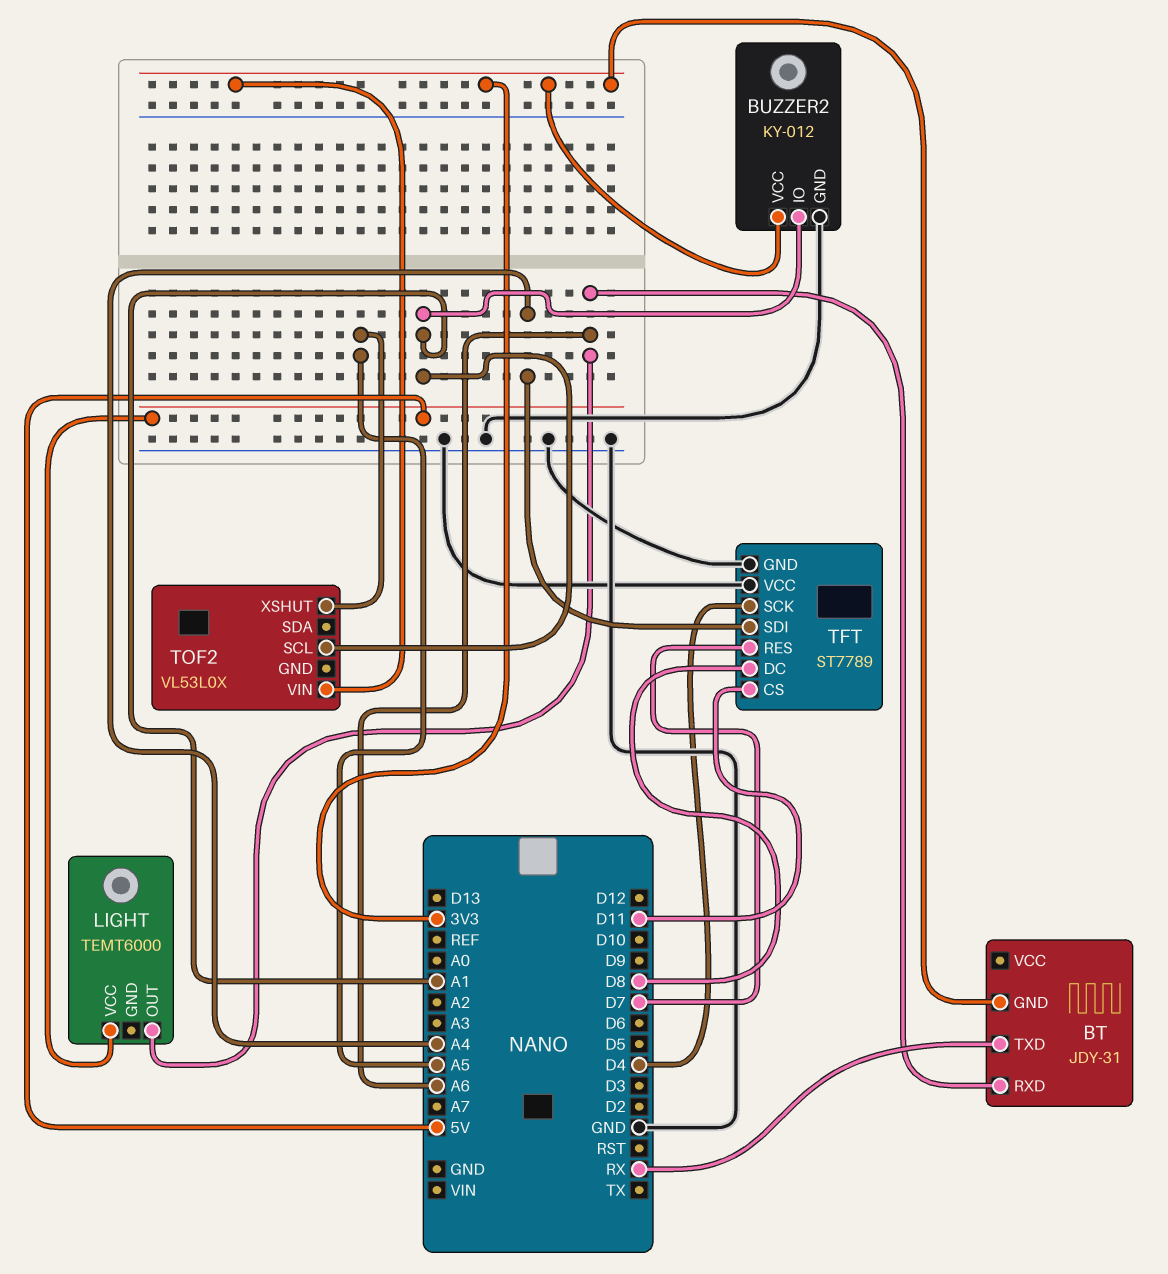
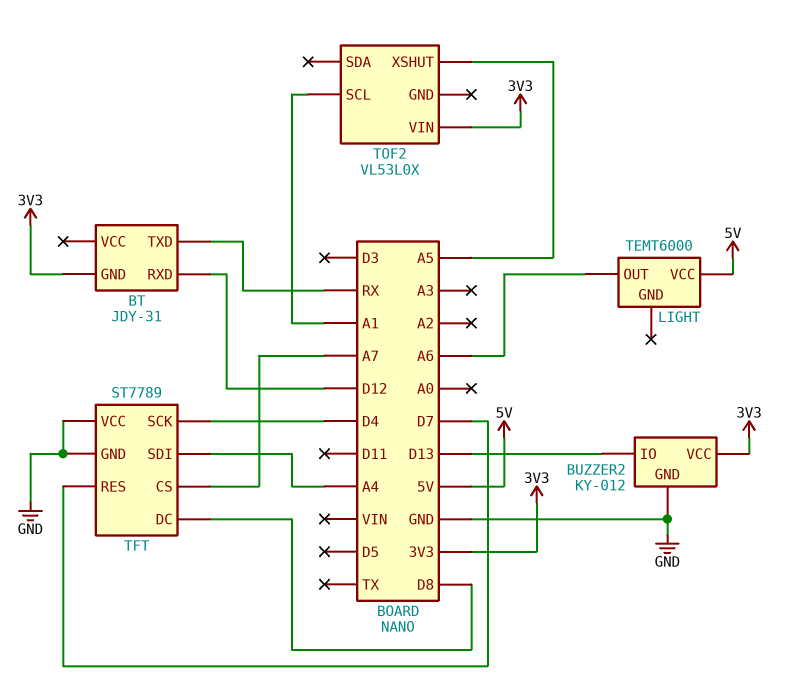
BT pin RXD: A6 -> D12
BUZZER2 pin IO: A1 -> D13
TFT pin CS: D11 -> A7

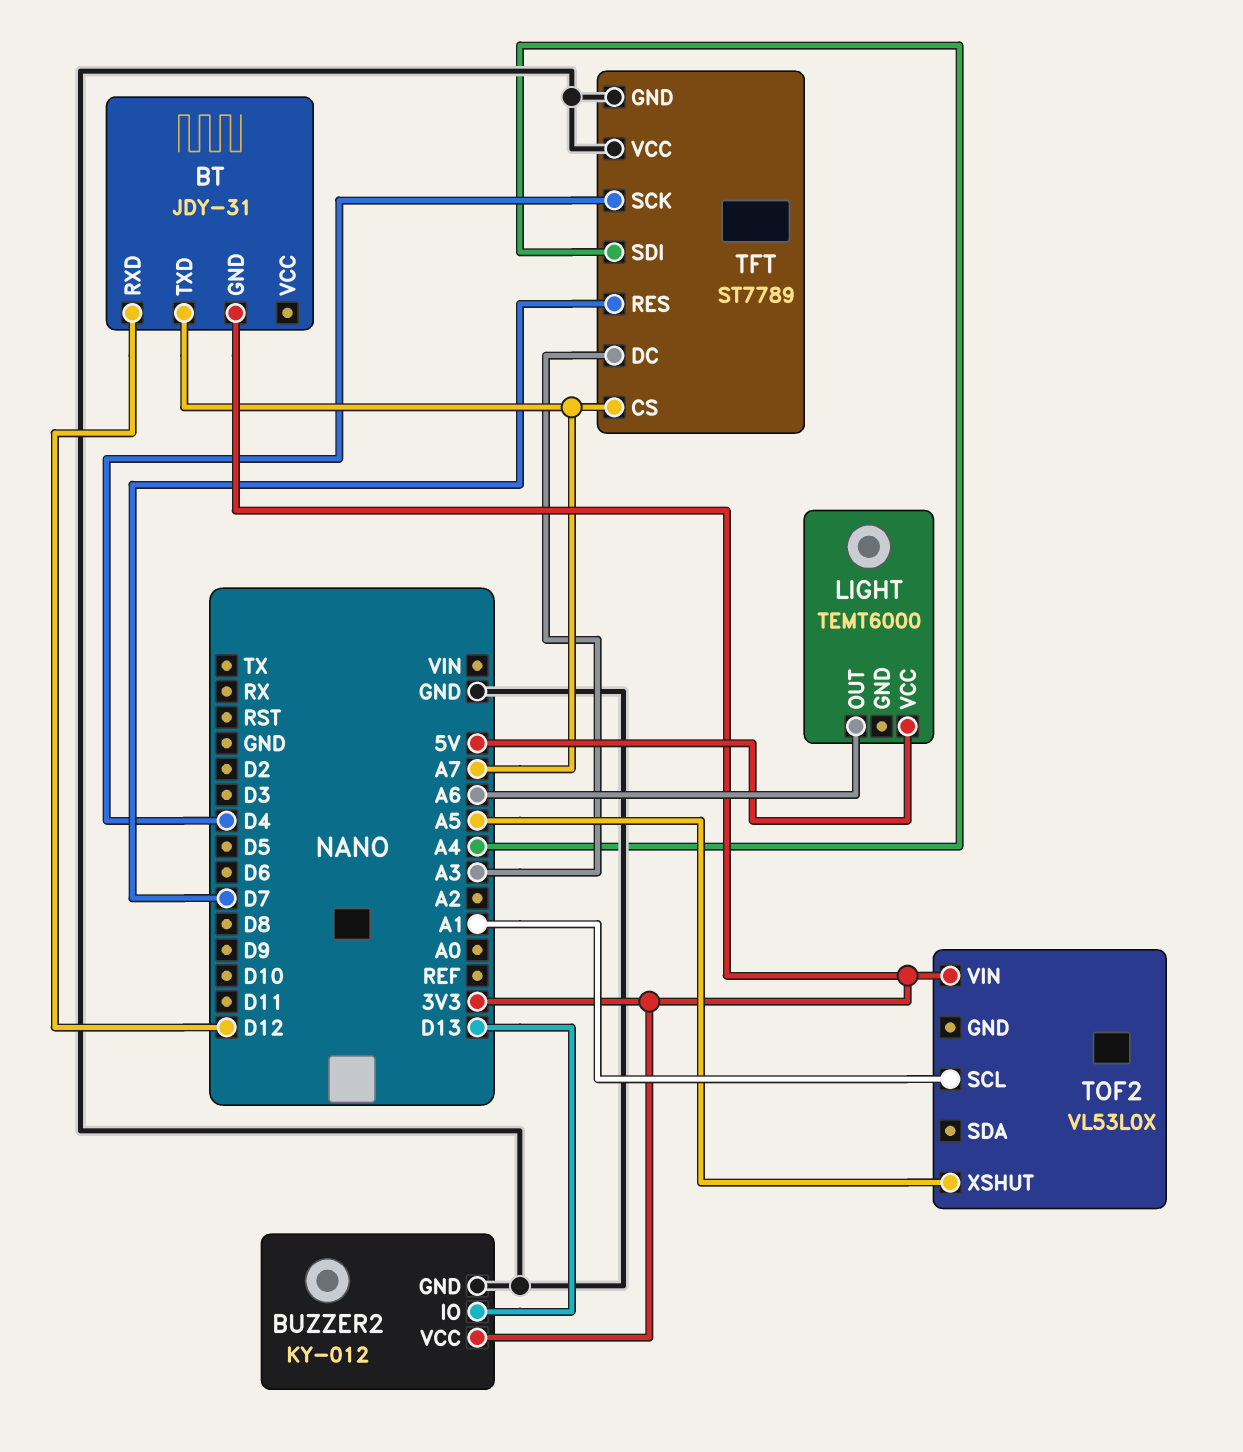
BT pin TXD: RX -> A7
TFT pin DC: D8 -> A3

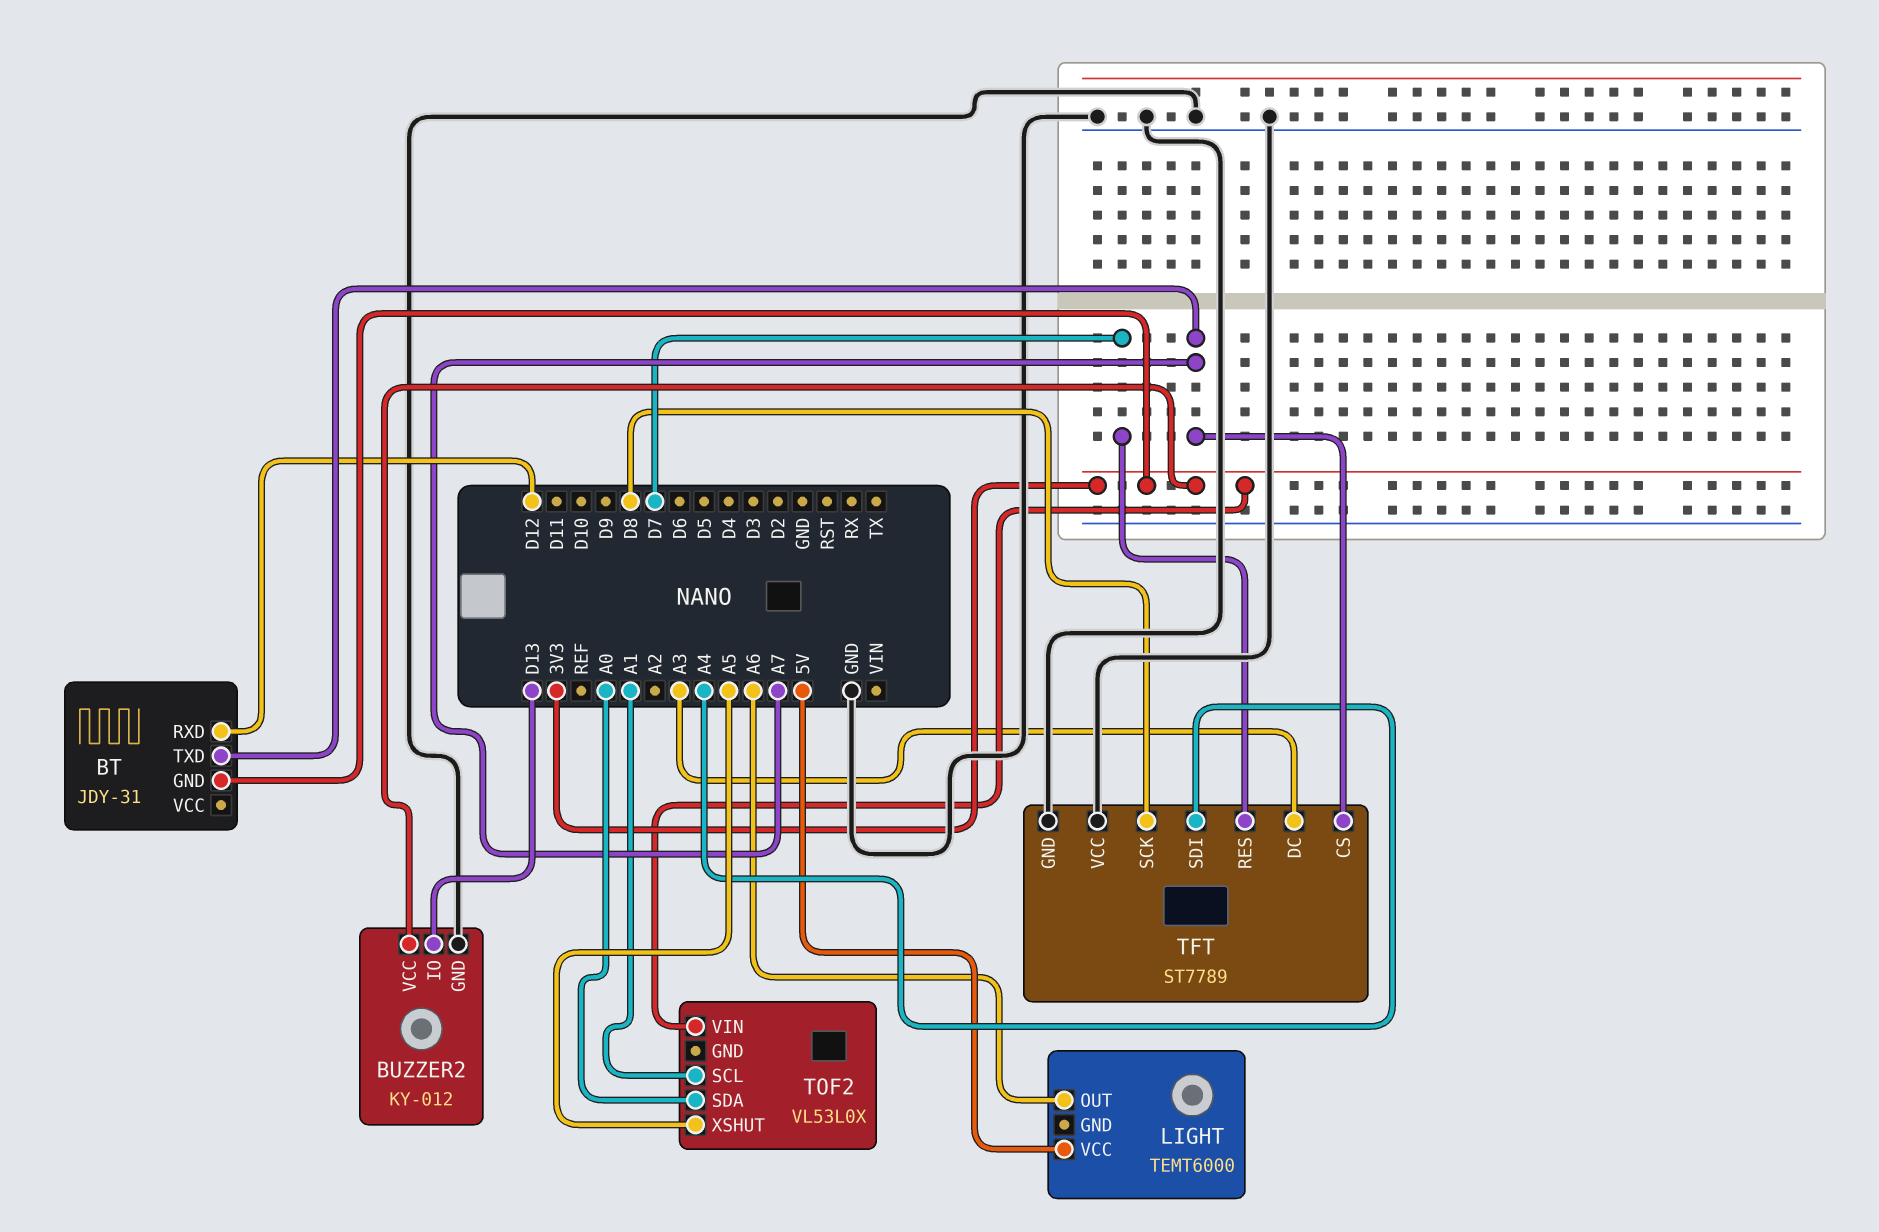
TFT pin SCK: D4 -> D8
TOF2 pin SDA: none -> A0

